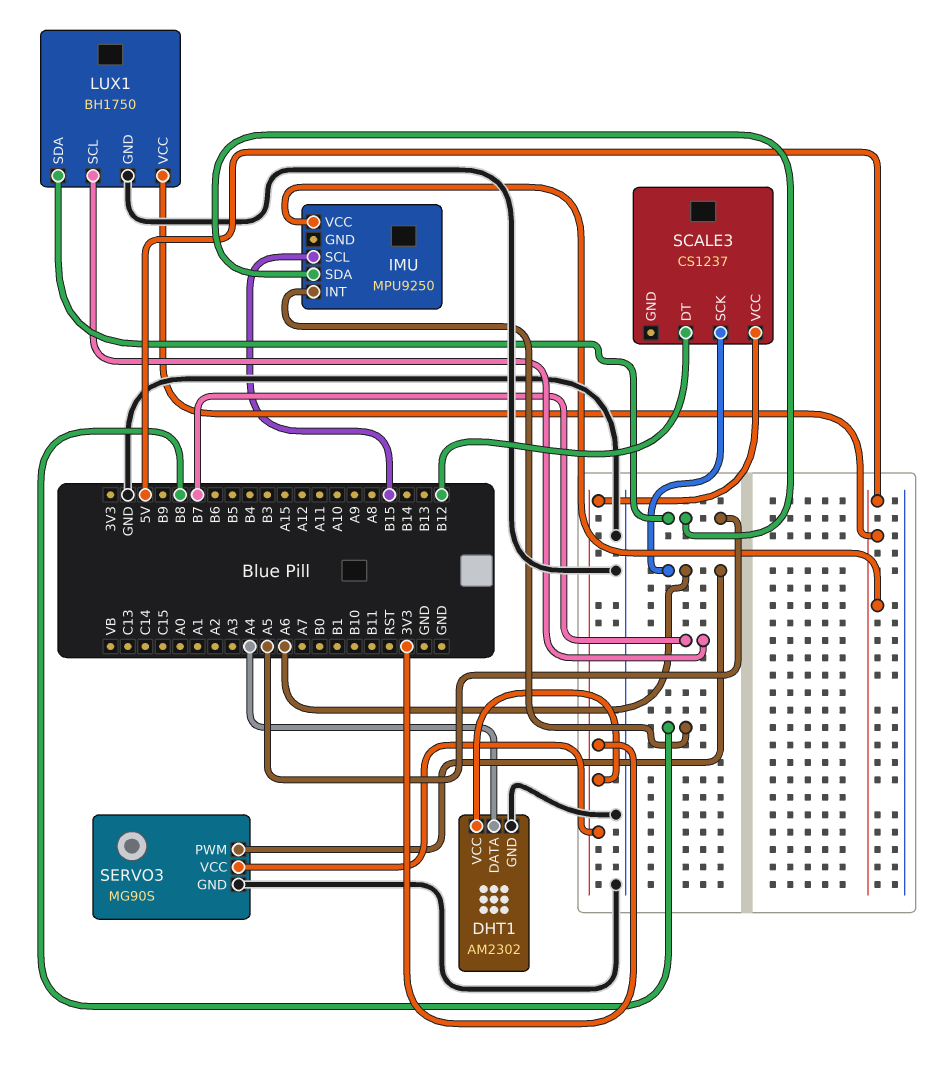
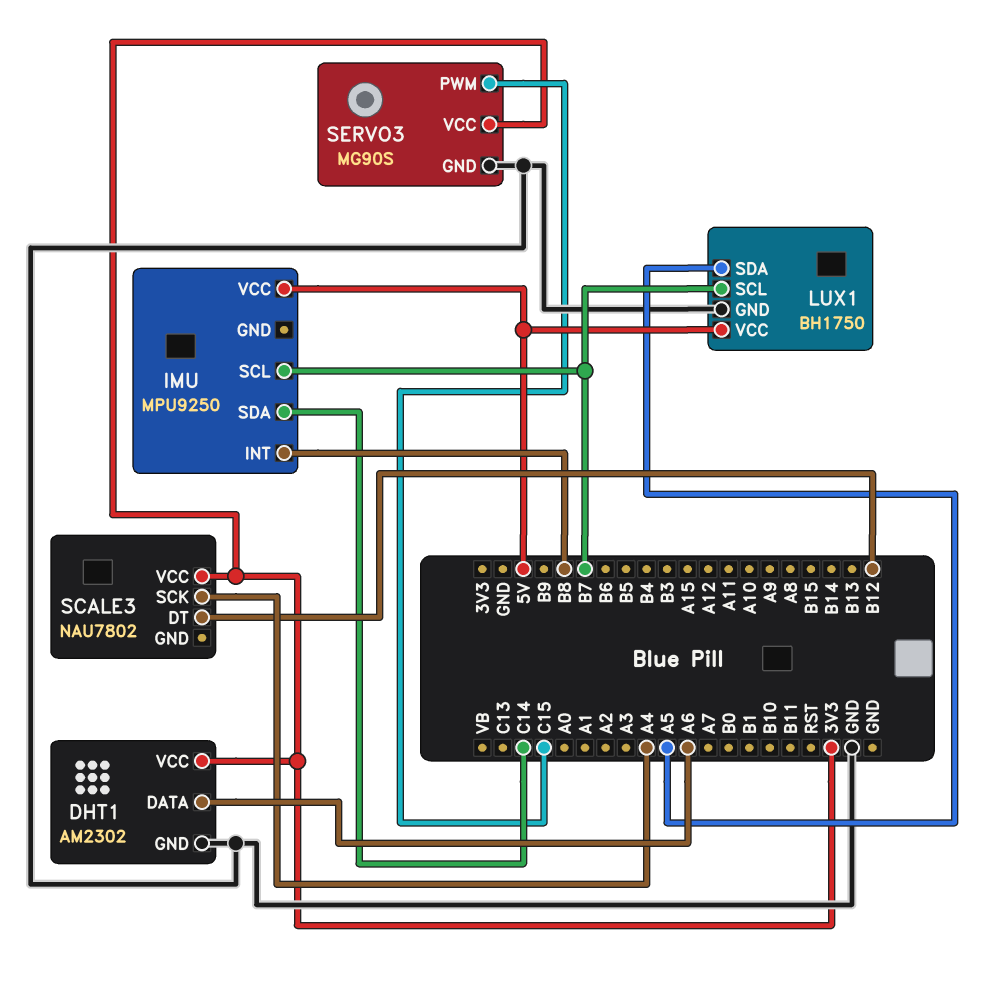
DHT1 pin DATA: A4 -> A6
IMU pin SCL: B15 -> B7
IMU pin SDA: A5 -> C14
SCALE3: CS1237 -> NAU7802
SCALE3 pin SCK: A6 -> A4
SERVO3 pin PWM: A6 -> C15

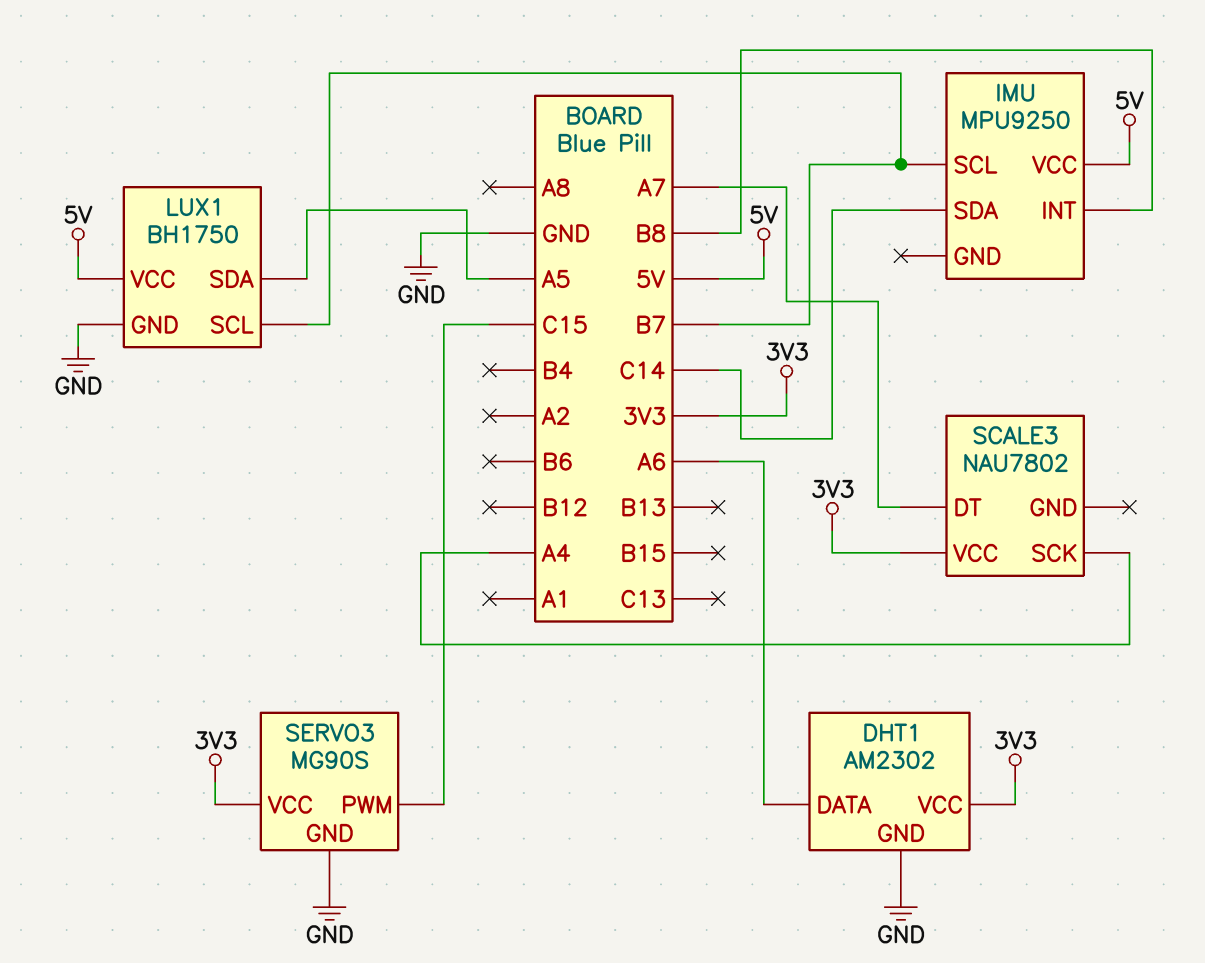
SCALE3 pin DT: B12 -> A7

